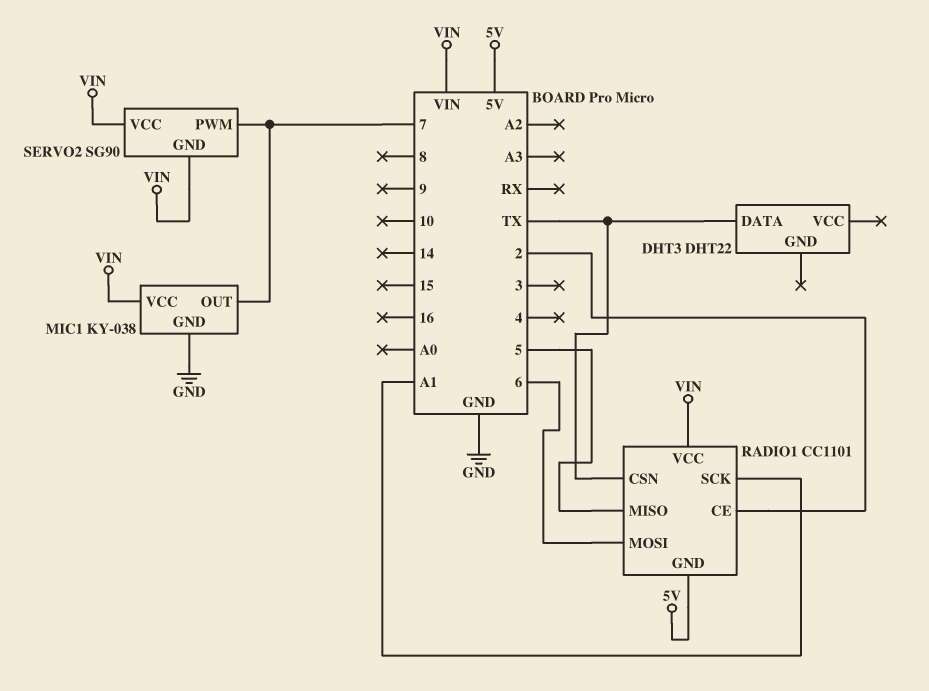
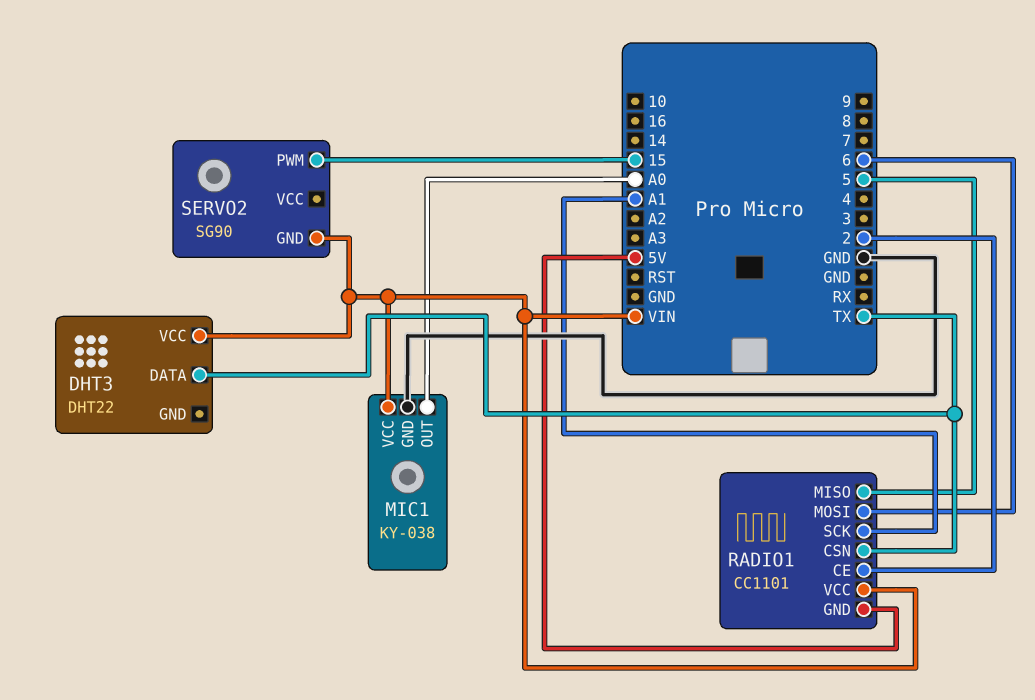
DHT3 pin VCC: none -> VIN
MIC1 pin OUT: 7 -> A0
SERVO2 pin PWM: 7 -> 15
SERVO2 pin VCC: VIN -> none

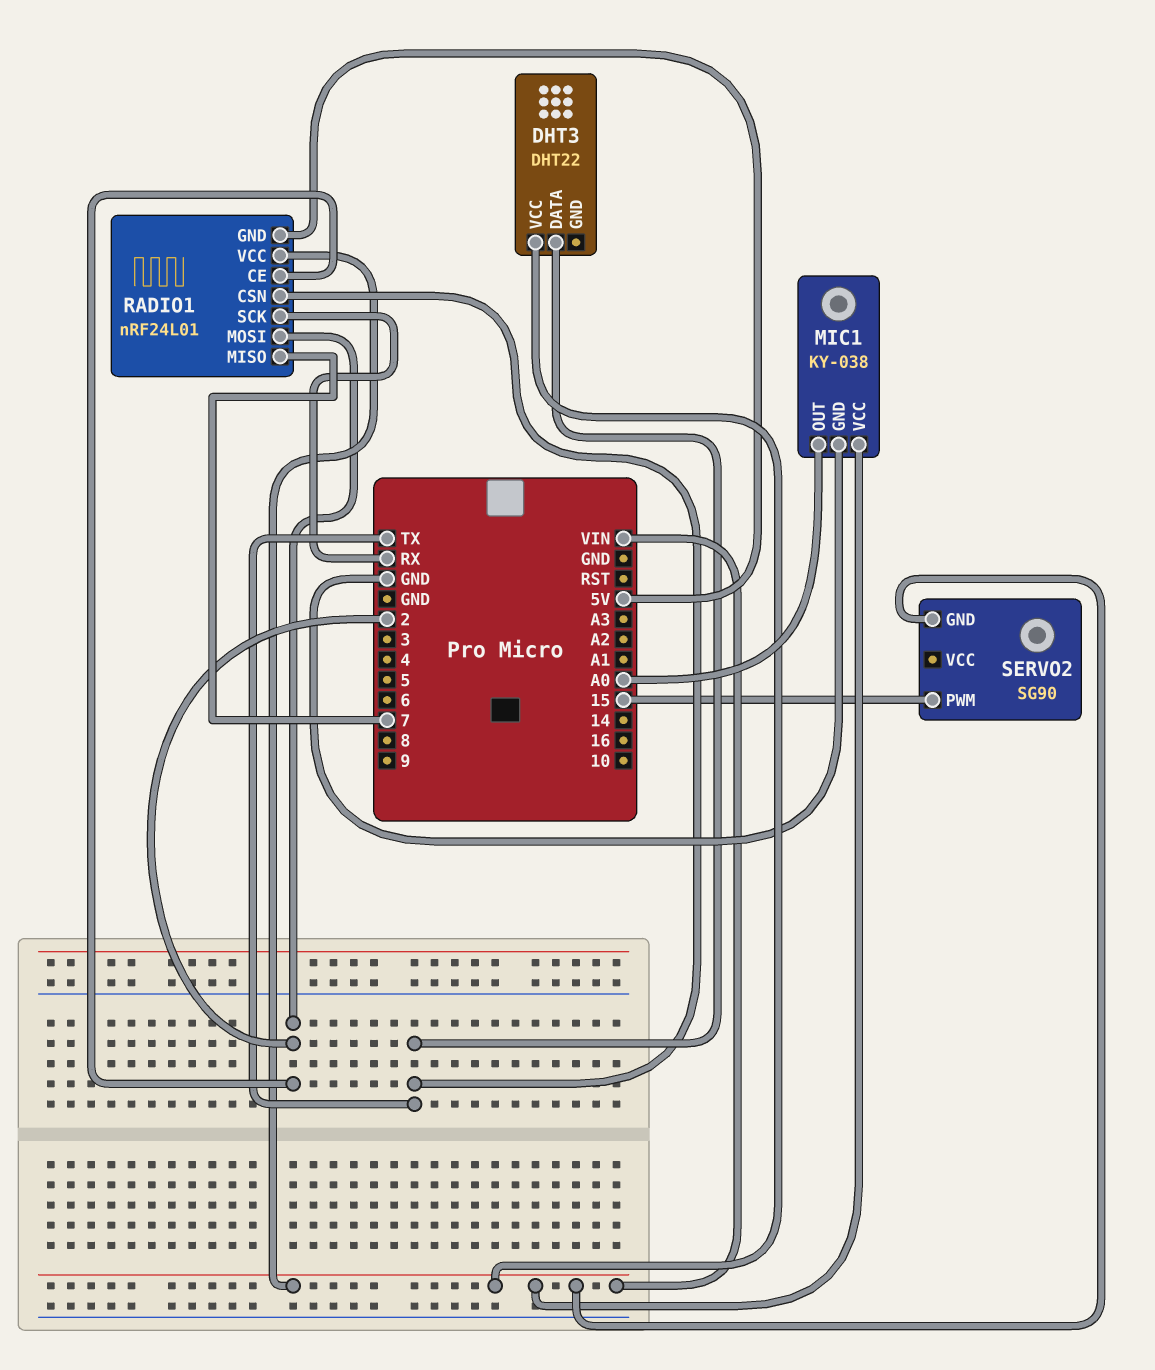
RADIO1: CC1101 -> nRF24L01
RADIO1 pin MISO: 5 -> 7
RADIO1 pin MOSI: 6 -> 2
RADIO1 pin SCK: A1 -> RX

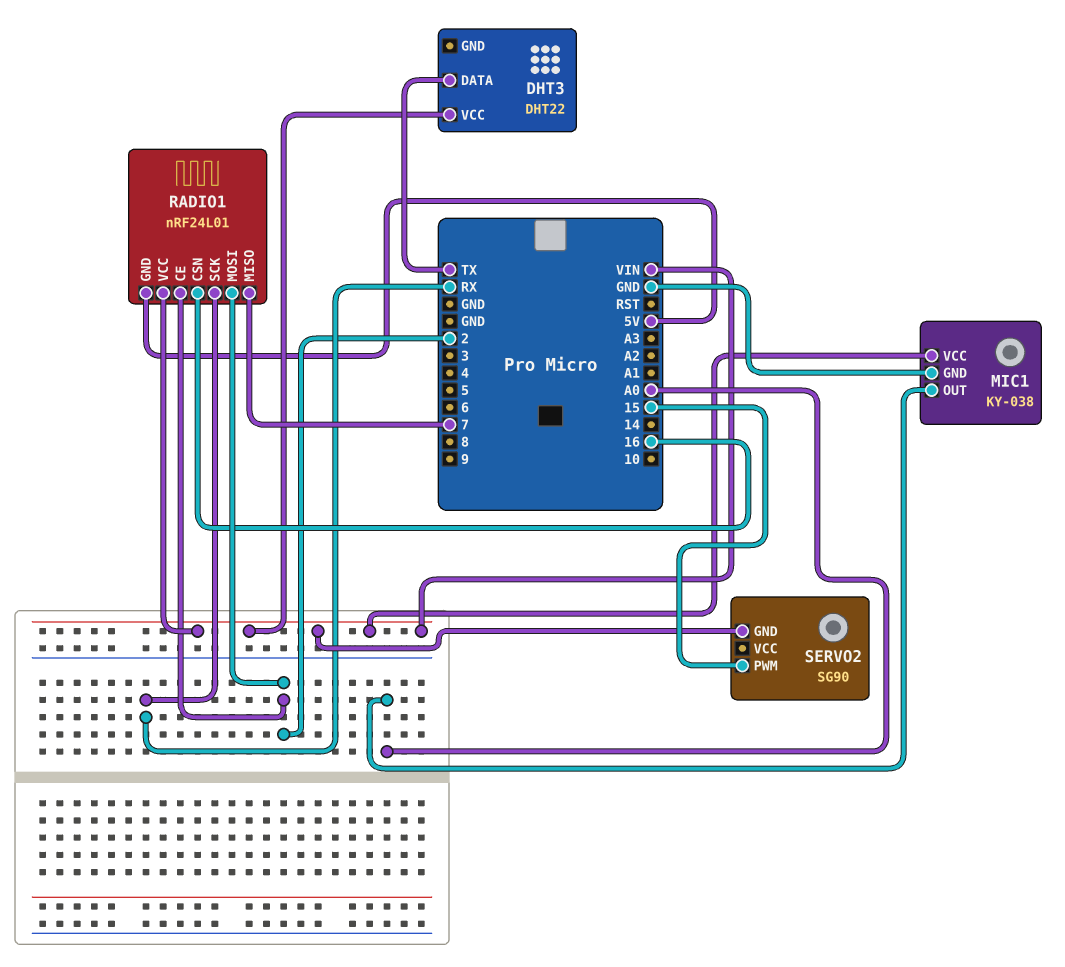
RADIO1 pin CSN: TX -> 16

